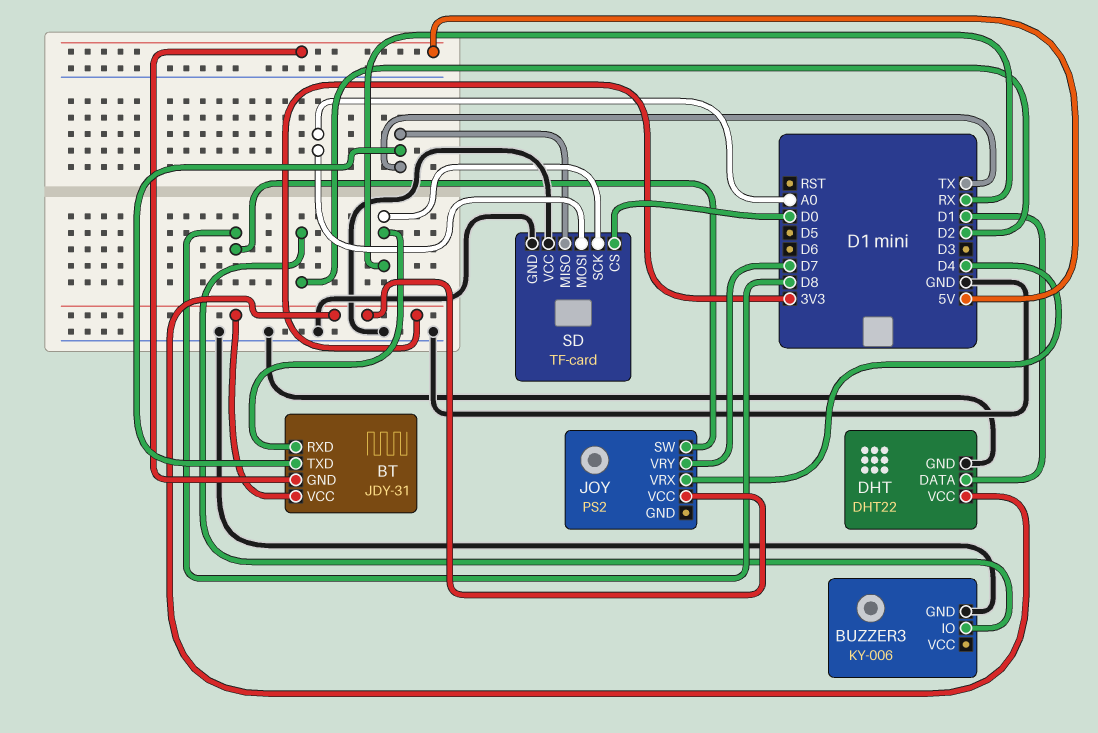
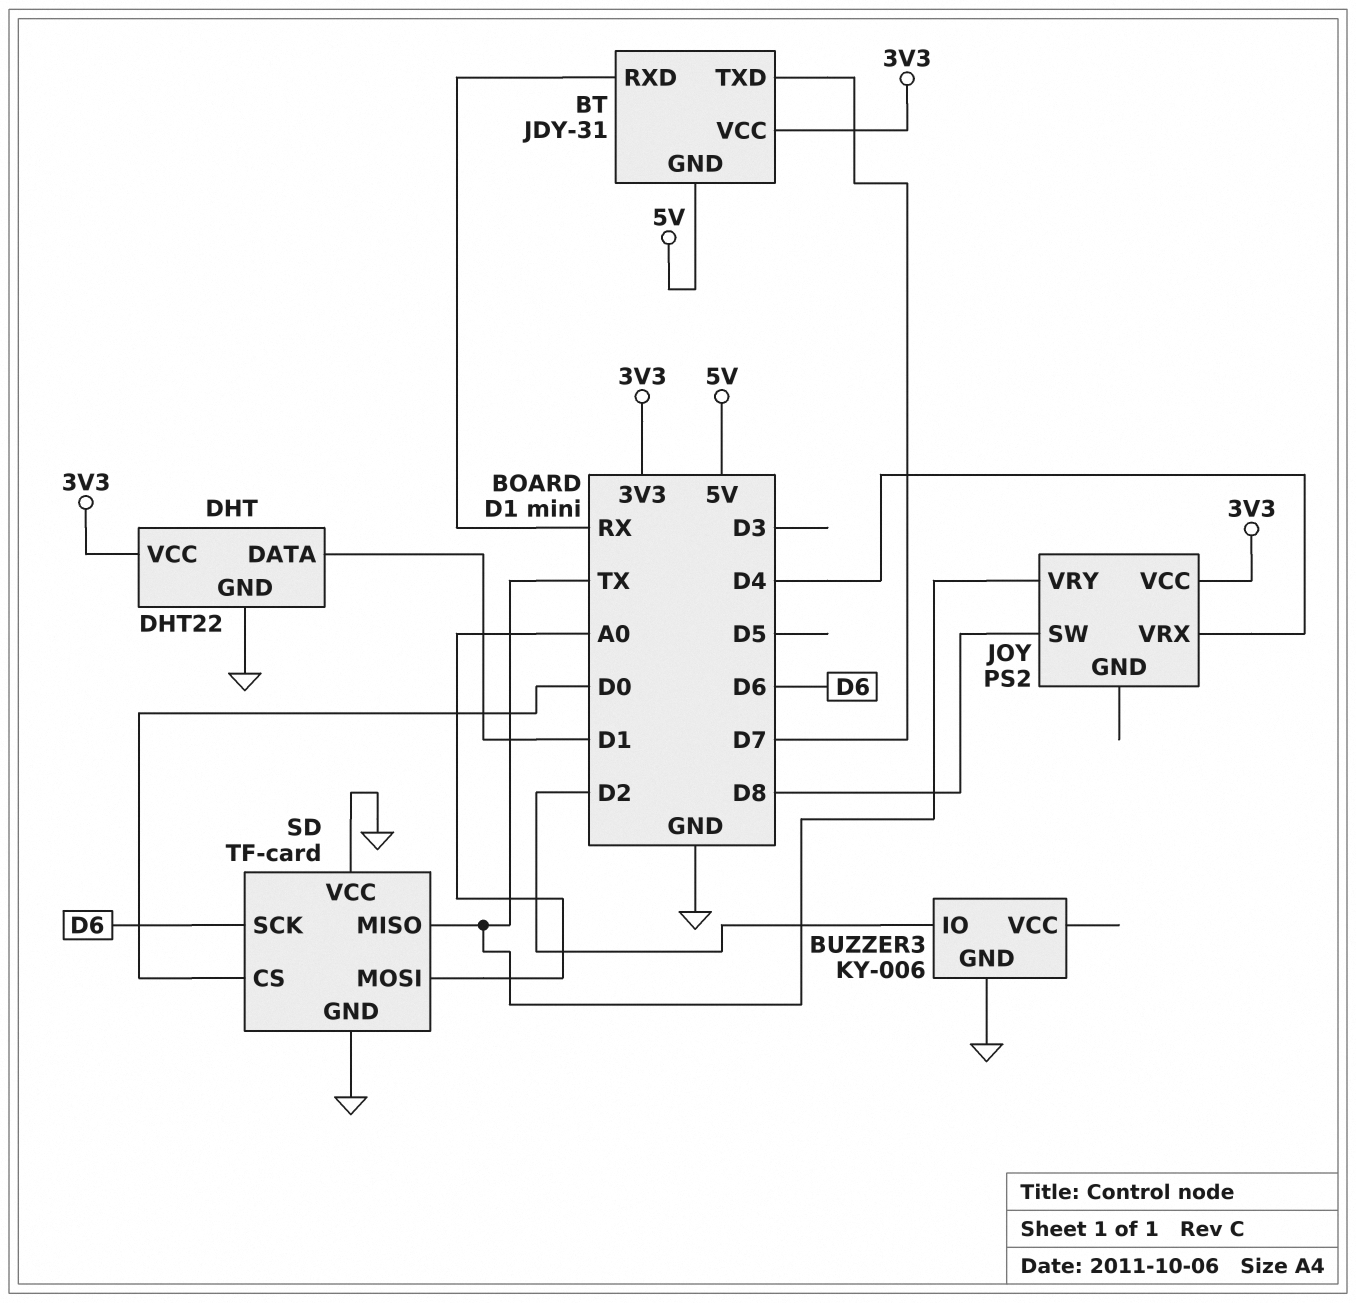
BT pin TXD: TX -> D7
JOY pin VRY: D7 -> TX
SD pin SCK: RX -> D6

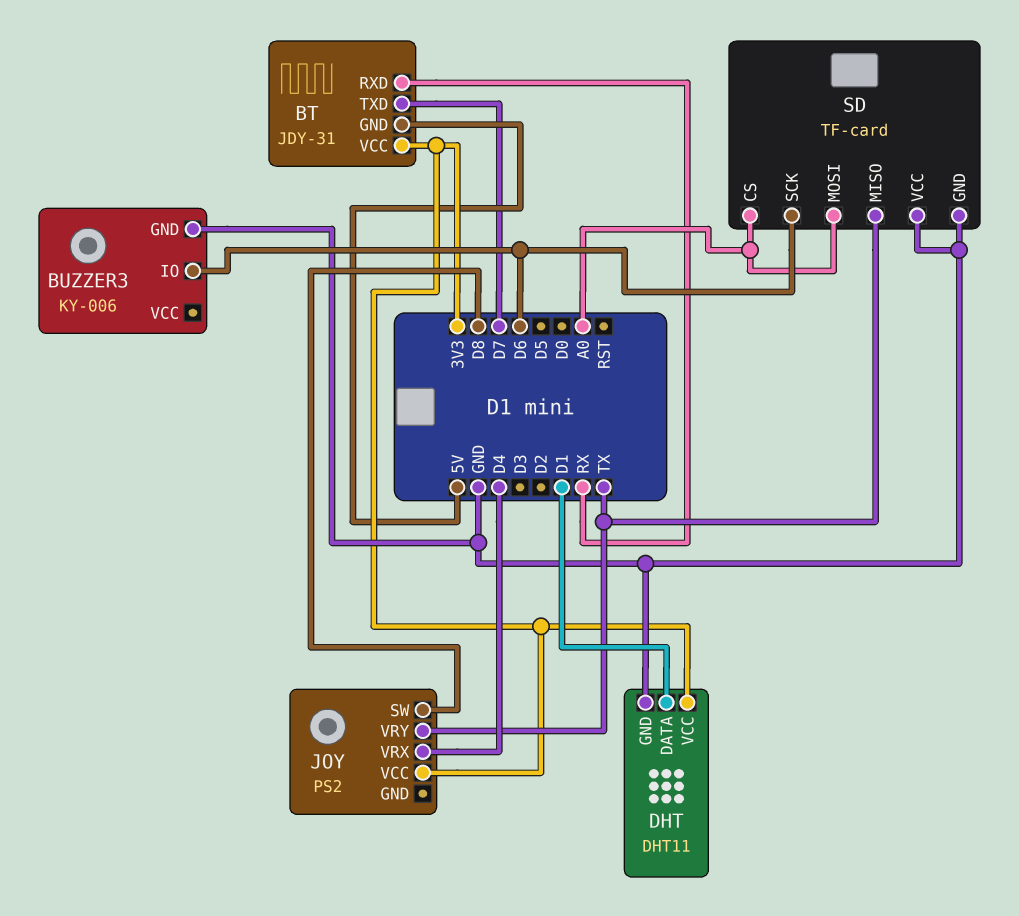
BUZZER3 pin IO: D2 -> D6
DHT: DHT22 -> DHT11
SD pin CS: D0 -> A0

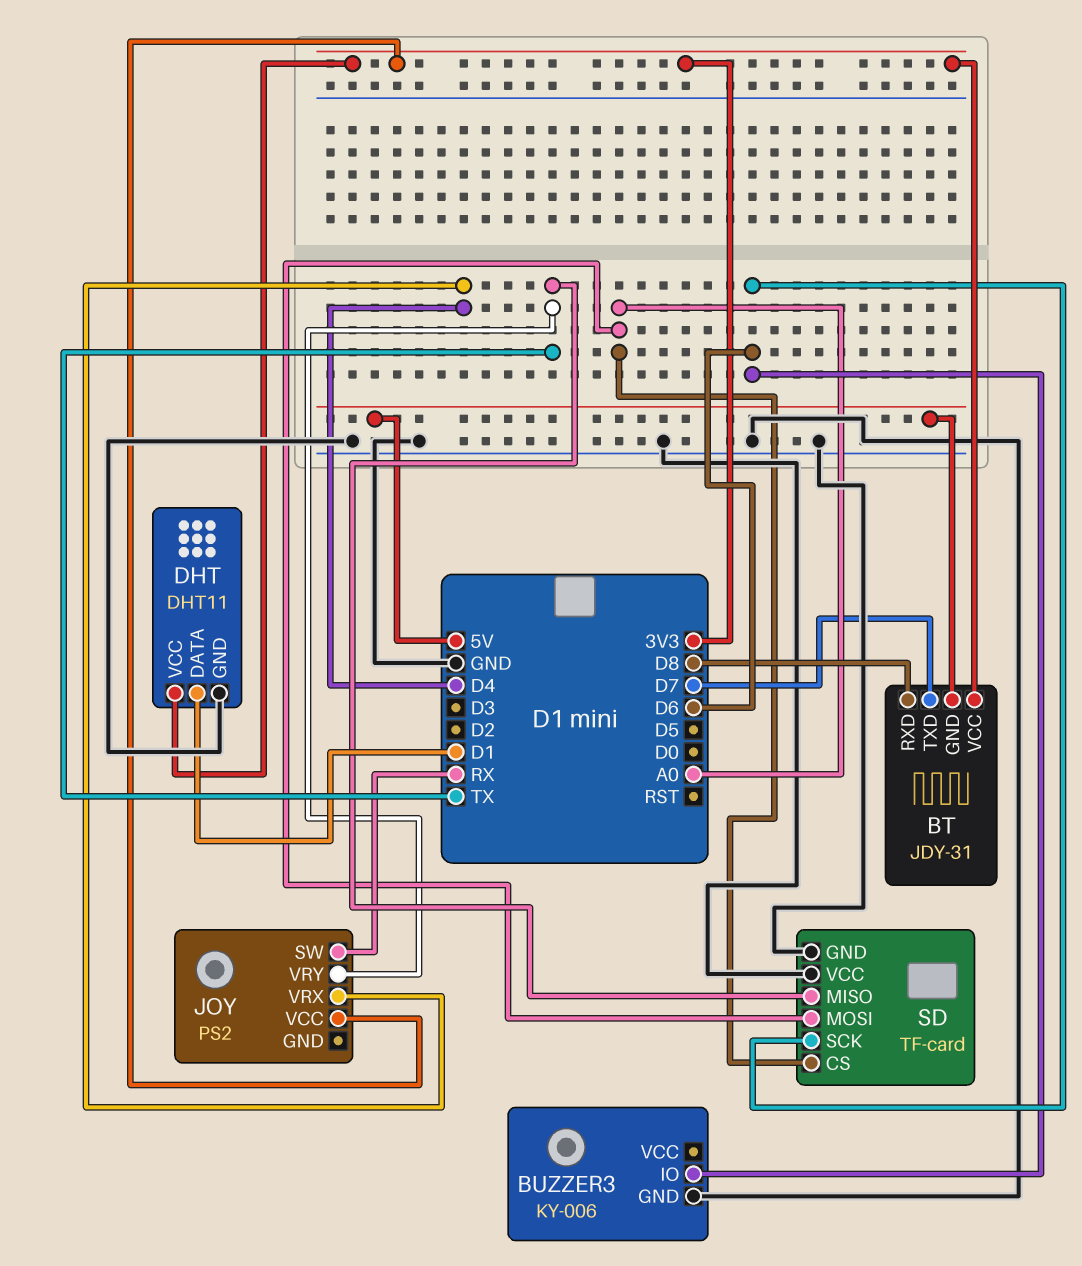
BT pin RXD: RX -> D8
JOY pin SW: D8 -> RX

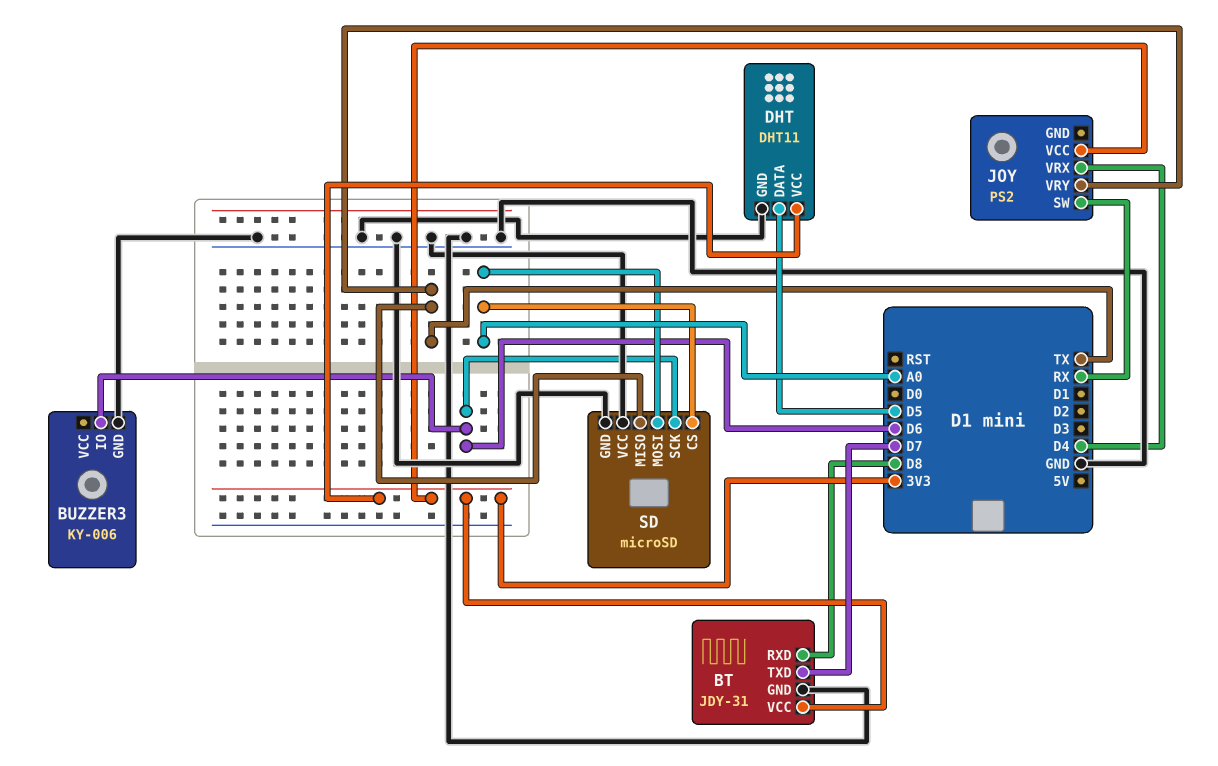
BT pin GND: 5V -> GND
DHT pin DATA: D1 -> D5
SD: TF-card -> microSD

